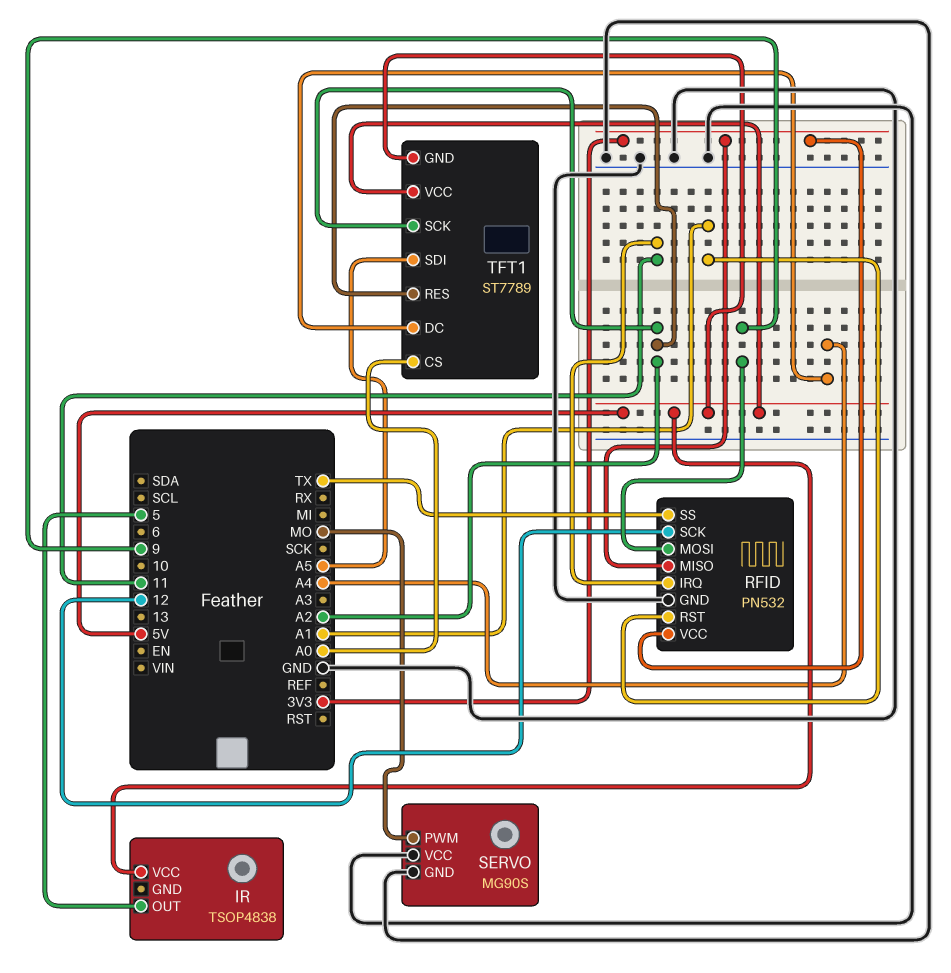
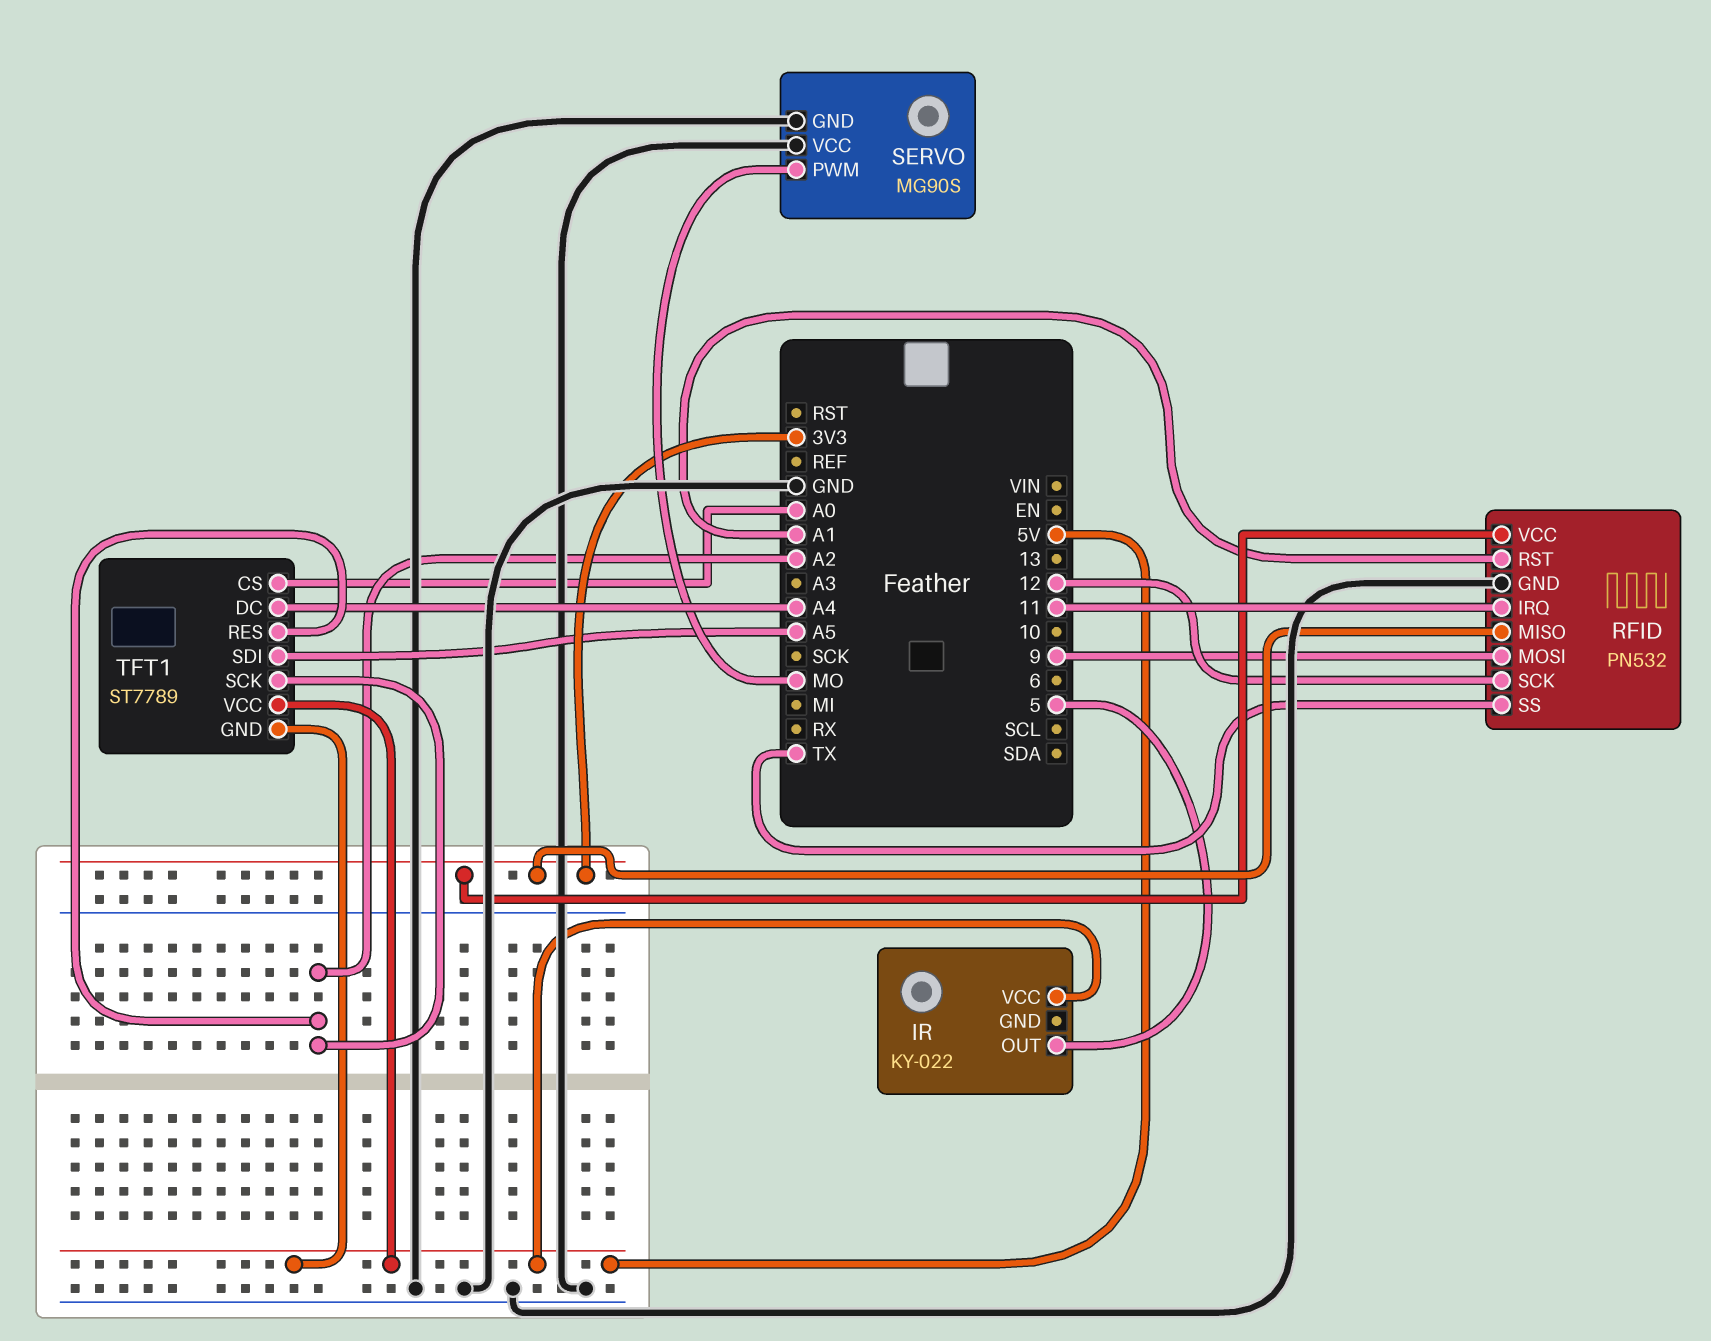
IR: TSOP4838 -> KY-022

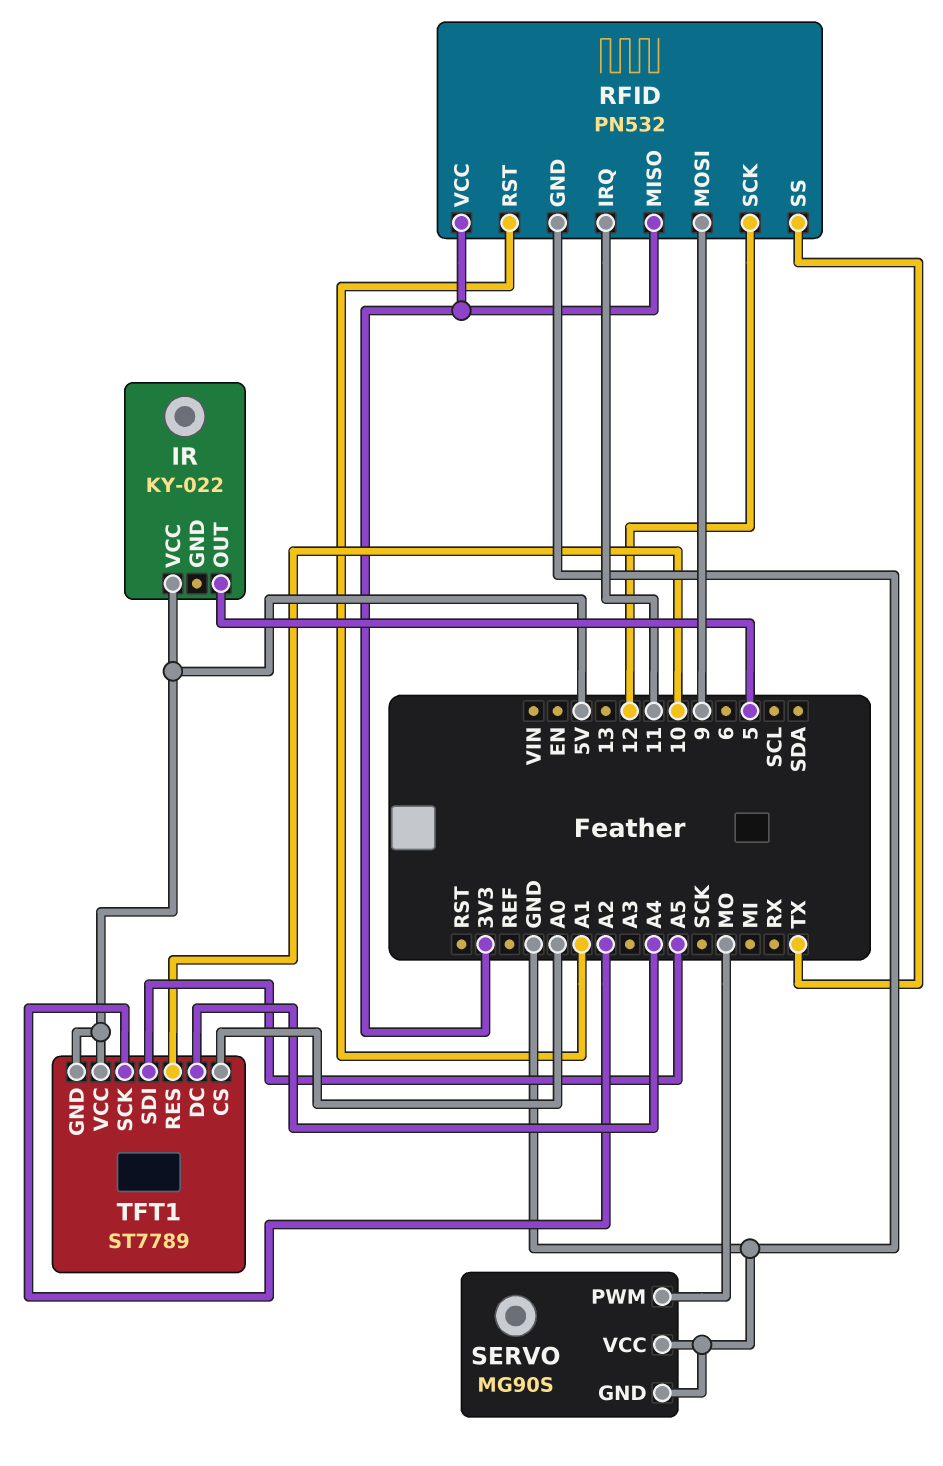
TFT1 pin RES: A2 -> 10

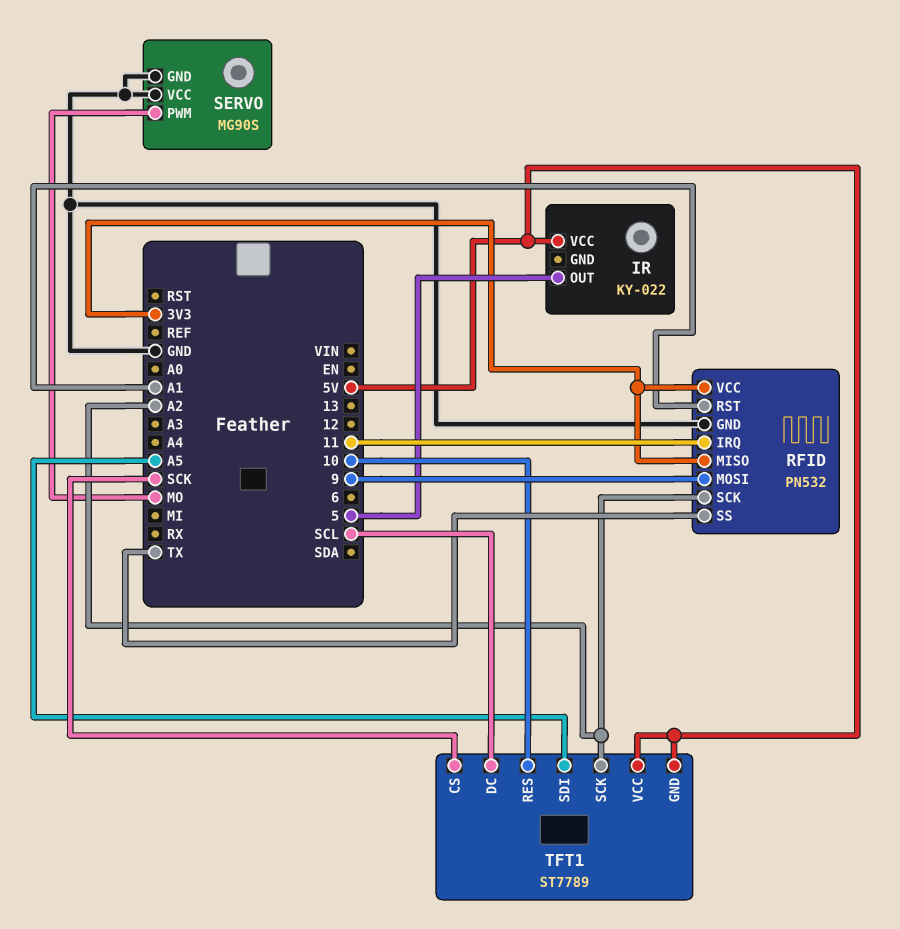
RFID pin SCK: 12 -> A2
TFT1 pin CS: A0 -> SCK
TFT1 pin DC: A4 -> SCL

